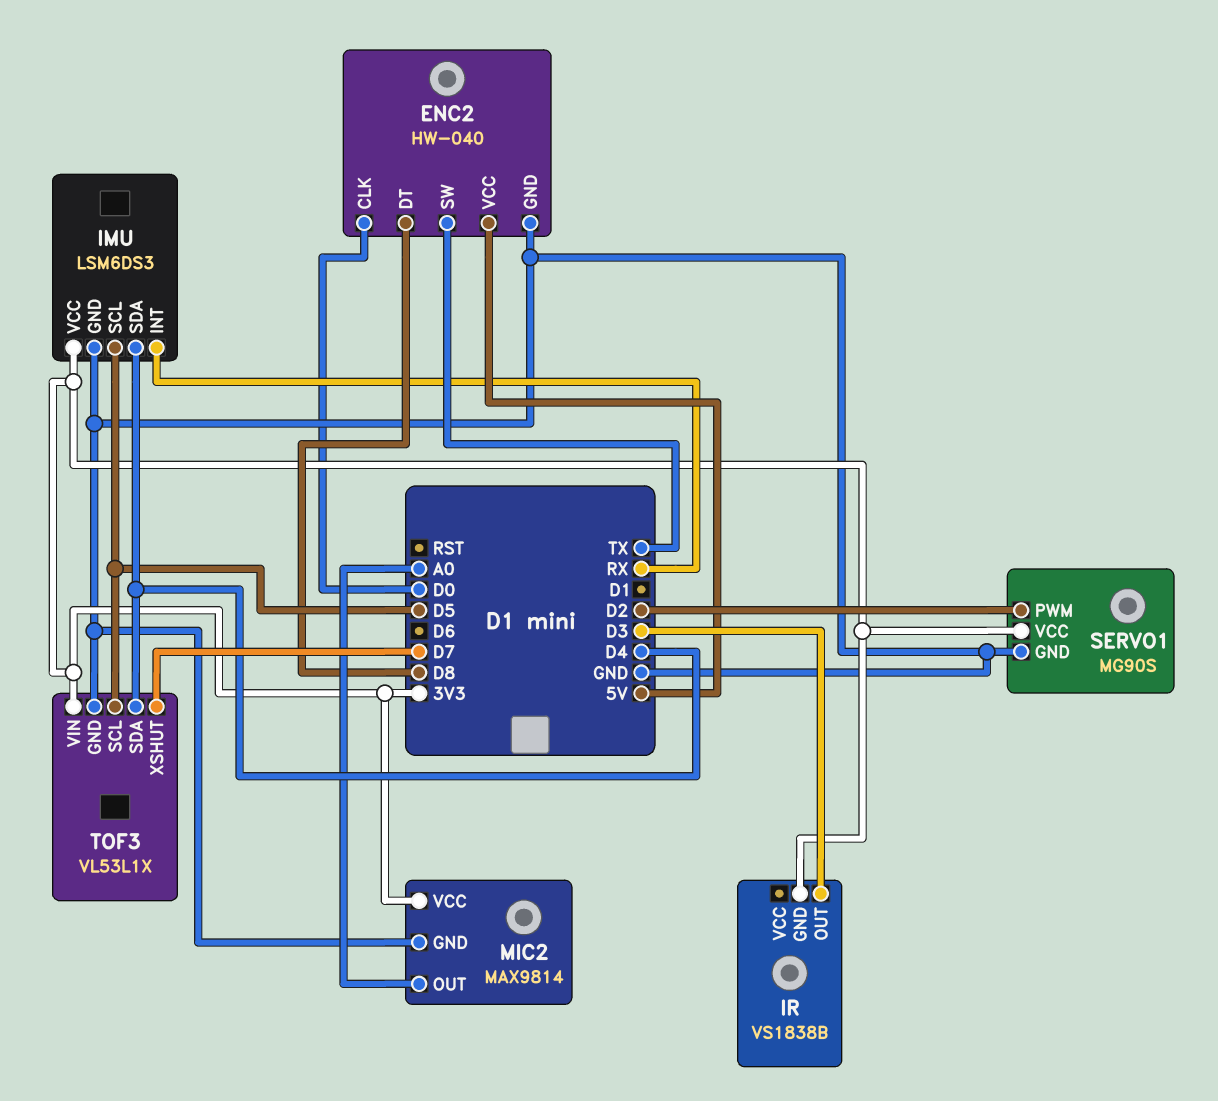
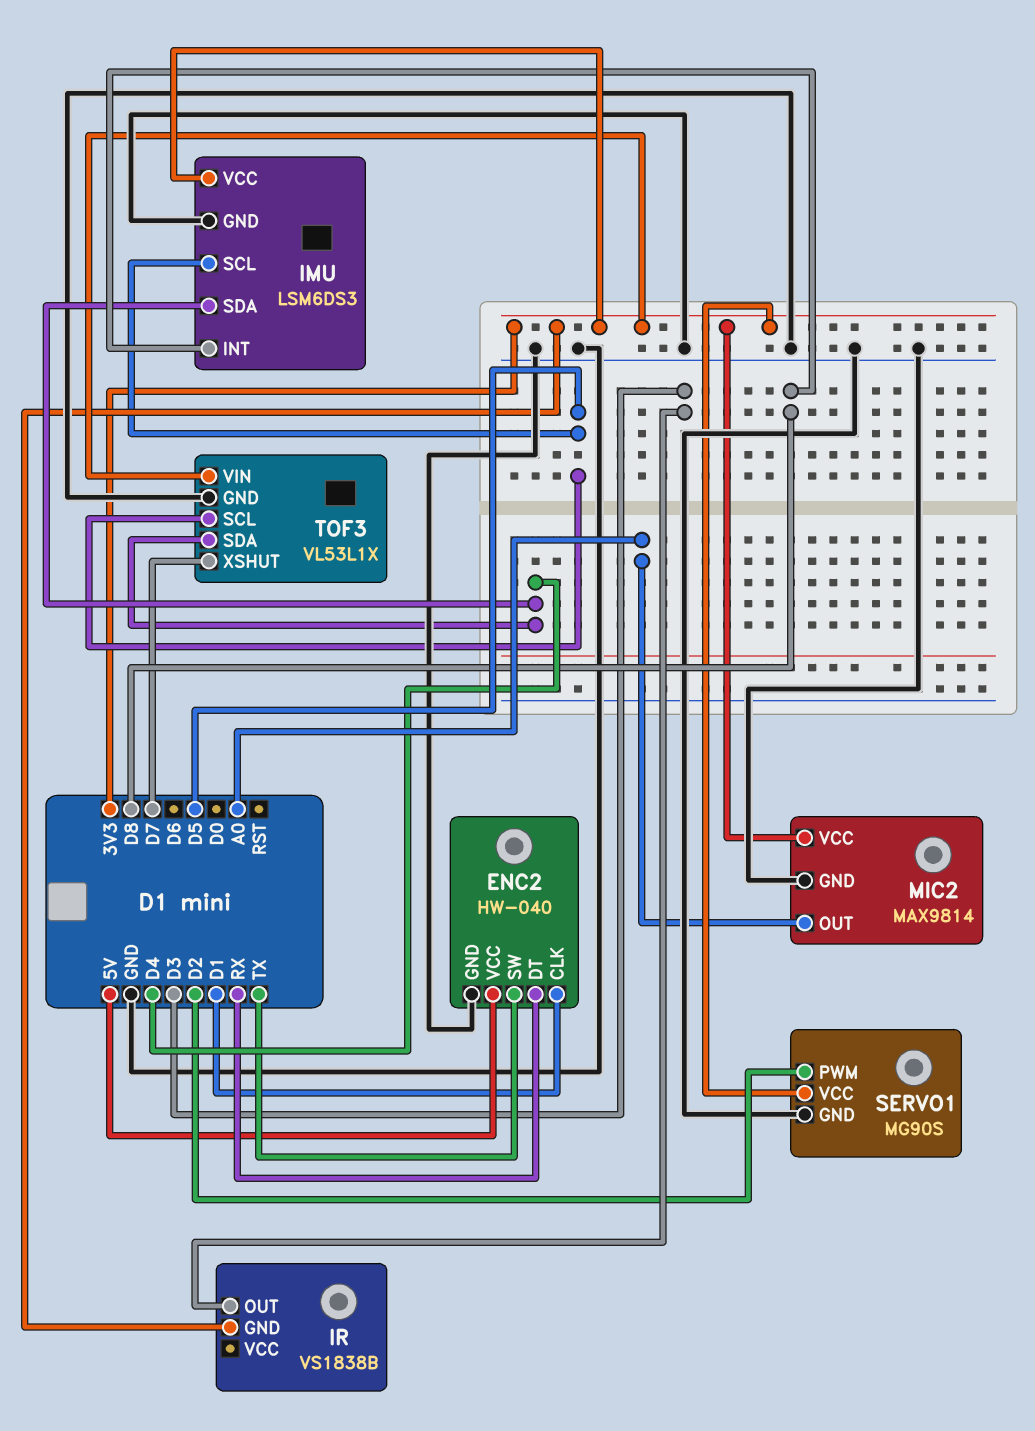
ENC2 pin CLK: D0 -> D1
ENC2 pin DT: D8 -> RX
IMU pin INT: RX -> D8

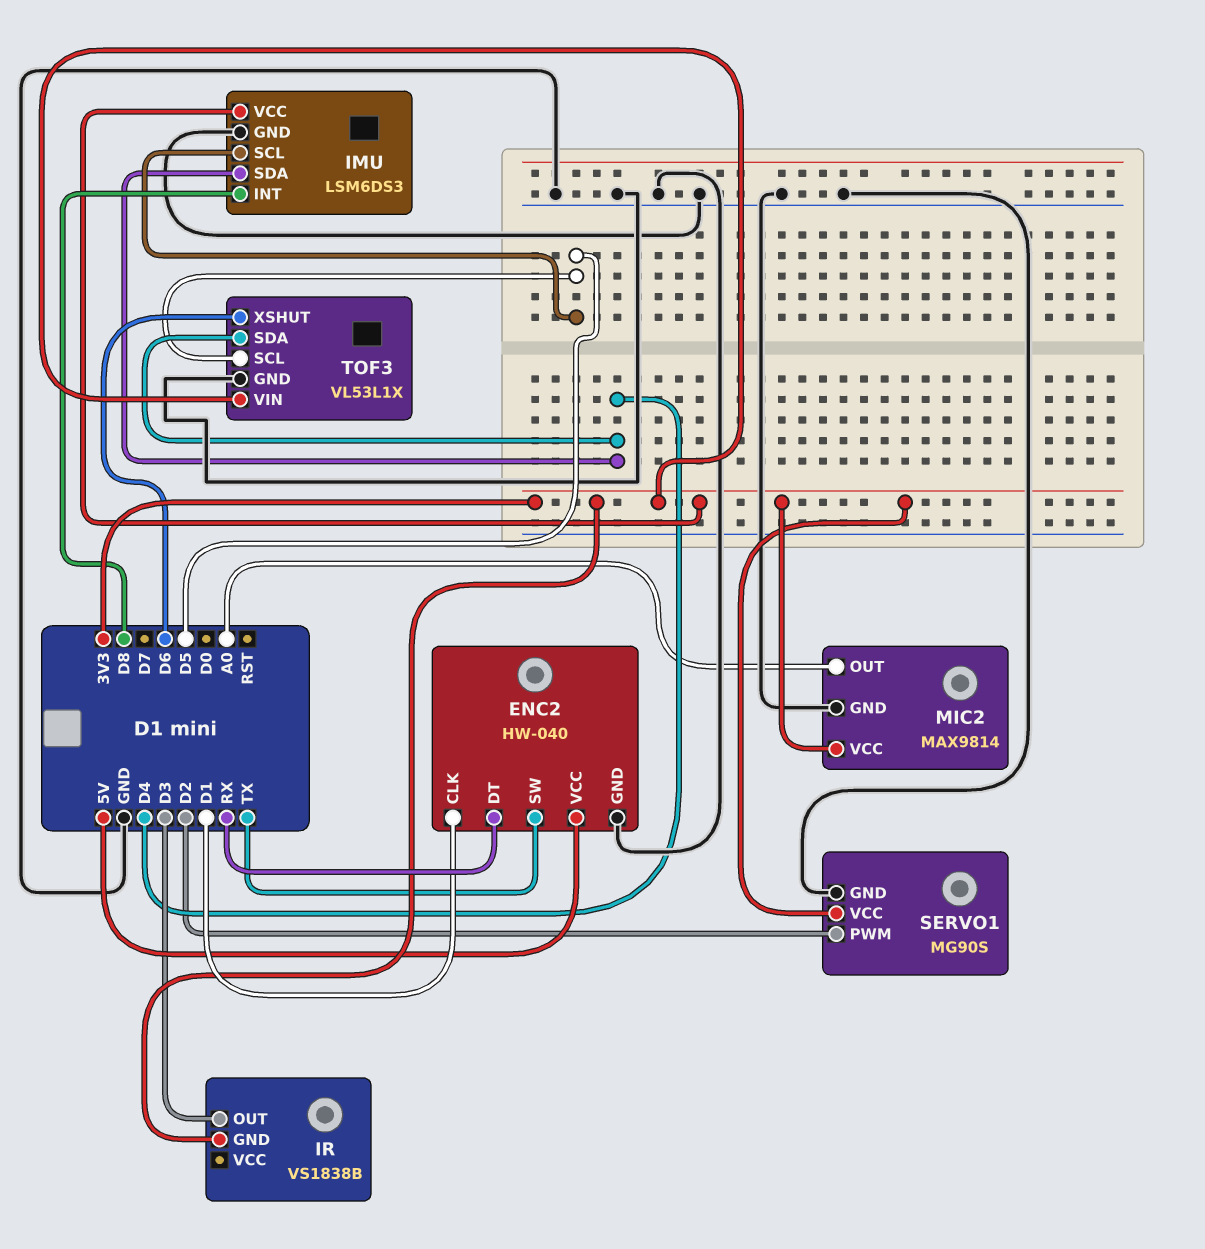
TOF3 pin XSHUT: D7 -> D6

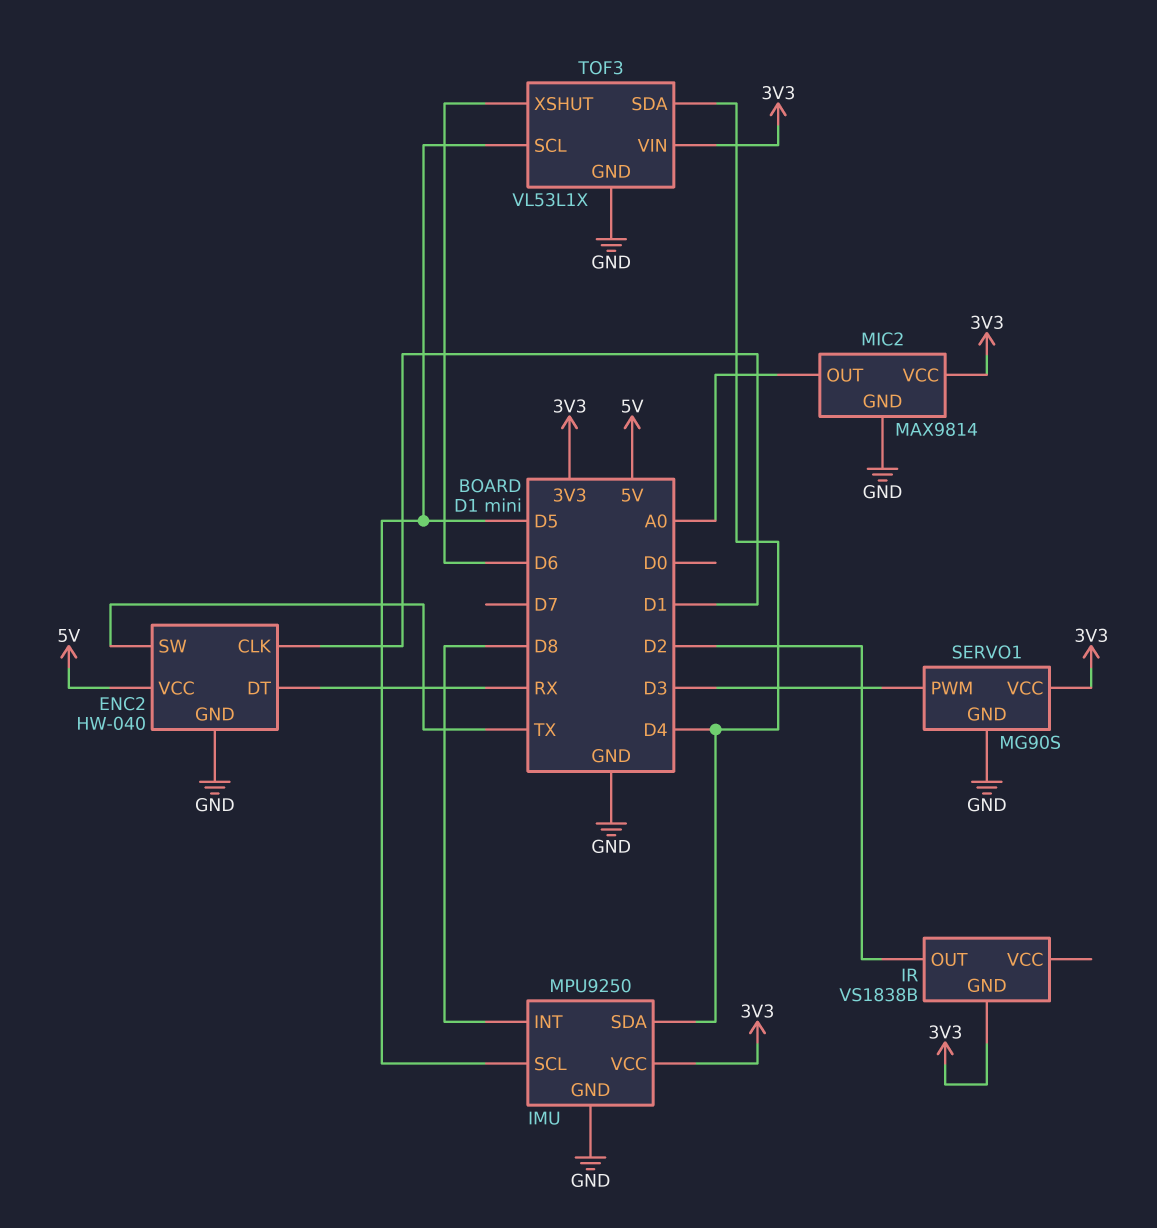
IMU: LSM6DS3 -> MPU9250
IR pin OUT: D3 -> D2
SERVO1 pin PWM: D2 -> D3

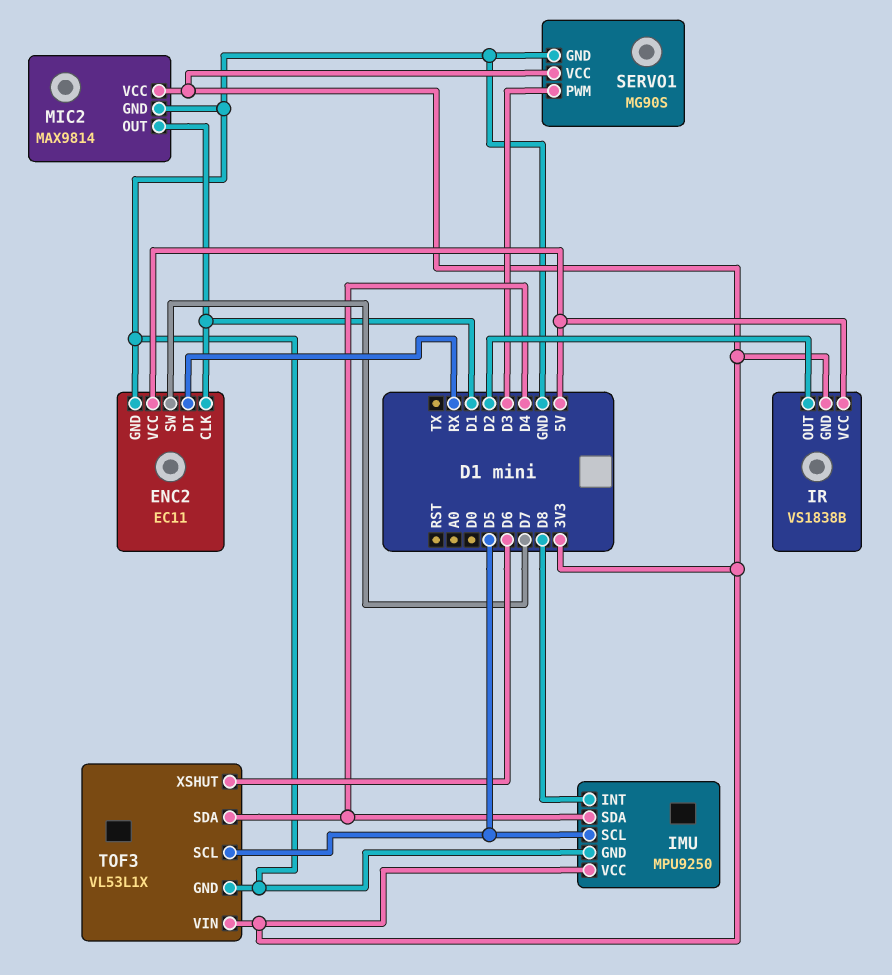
ENC2: HW-040 -> EC11
ENC2 pin SW: TX -> D7
IR pin VCC: none -> 5V
MIC2 pin OUT: A0 -> D1

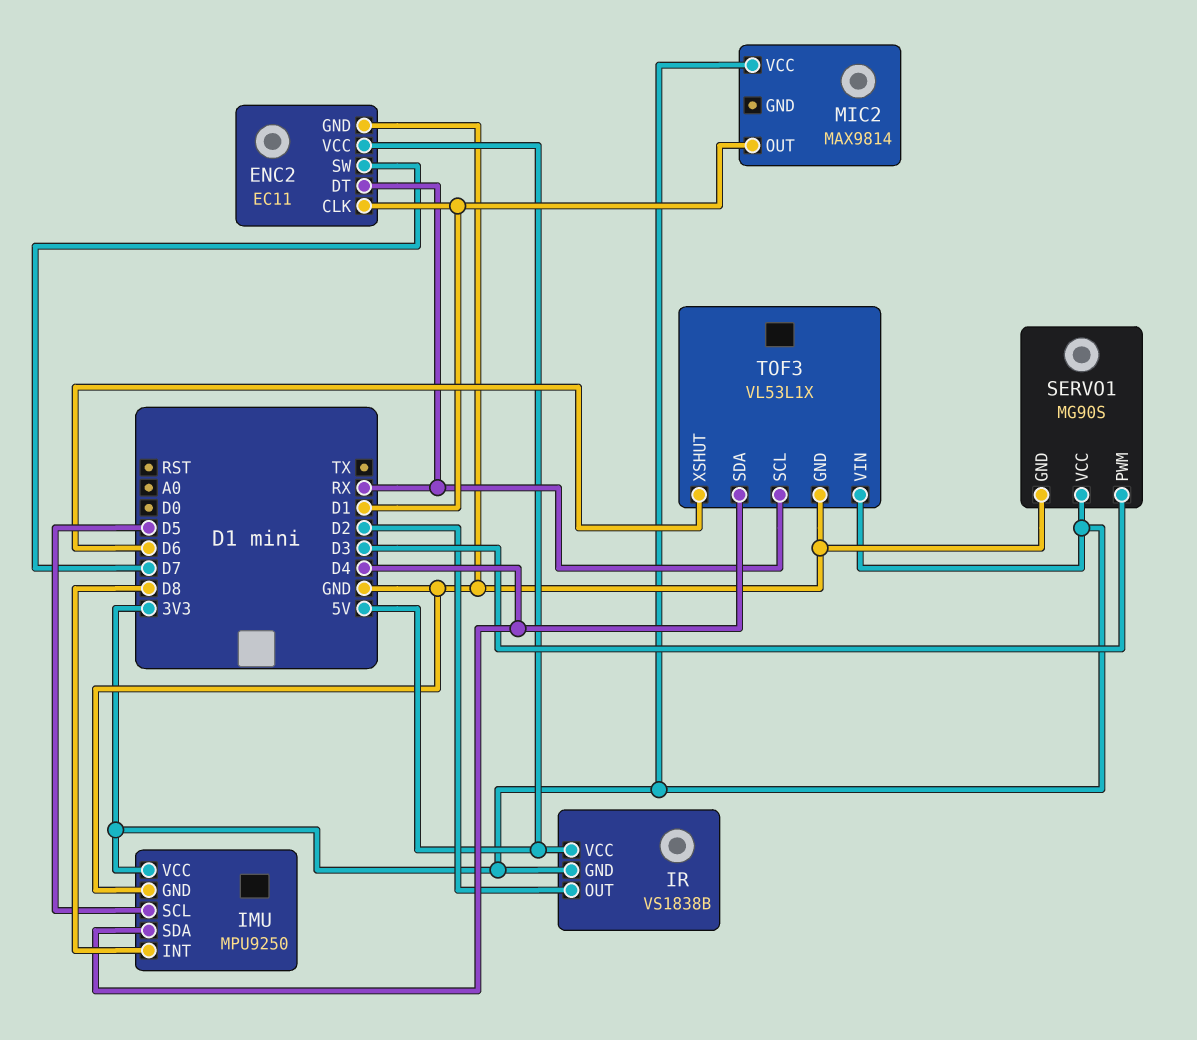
MIC2 pin GND: GND -> none
TOF3 pin SCL: D5 -> RX

